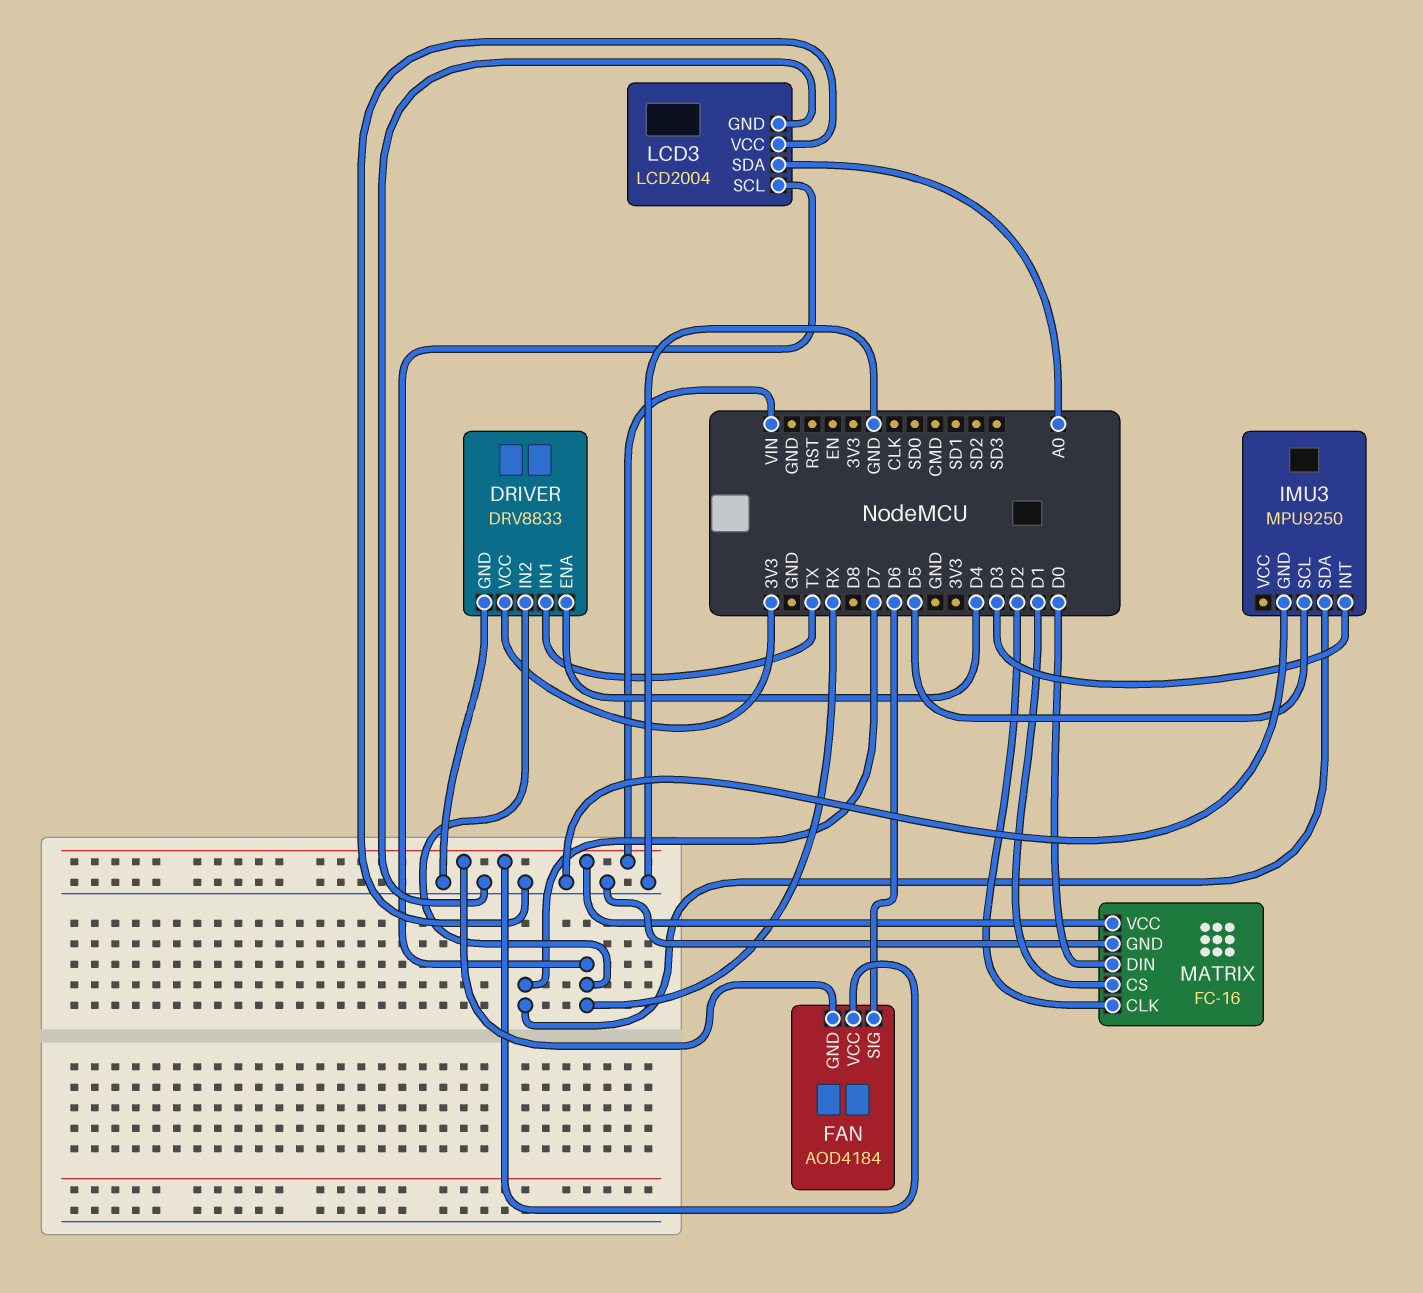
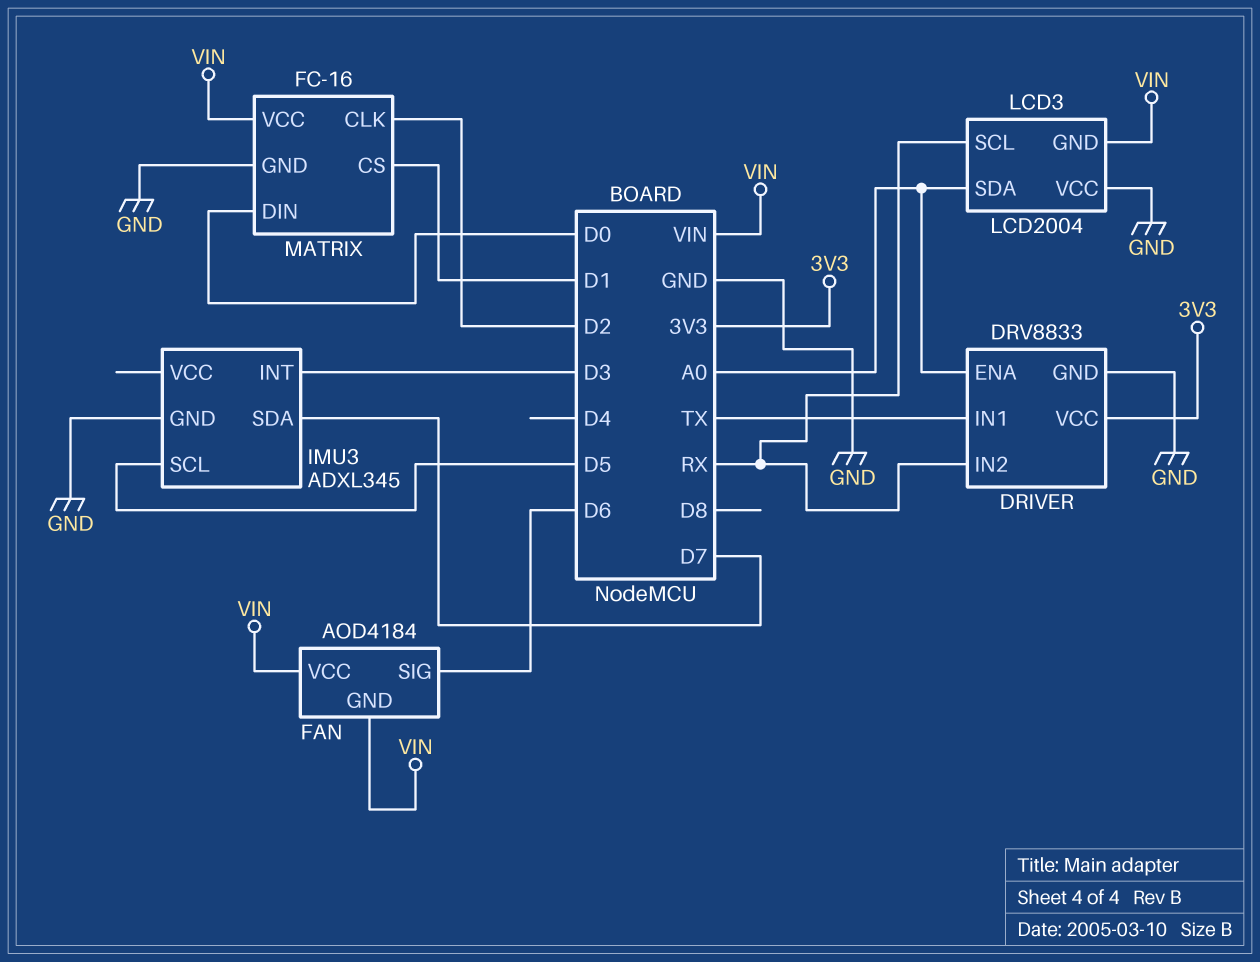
DRIVER pin ENA: D4 -> A0
IMU3: MPU9250 -> ADXL345
LCD3 pin GND: GND -> VIN

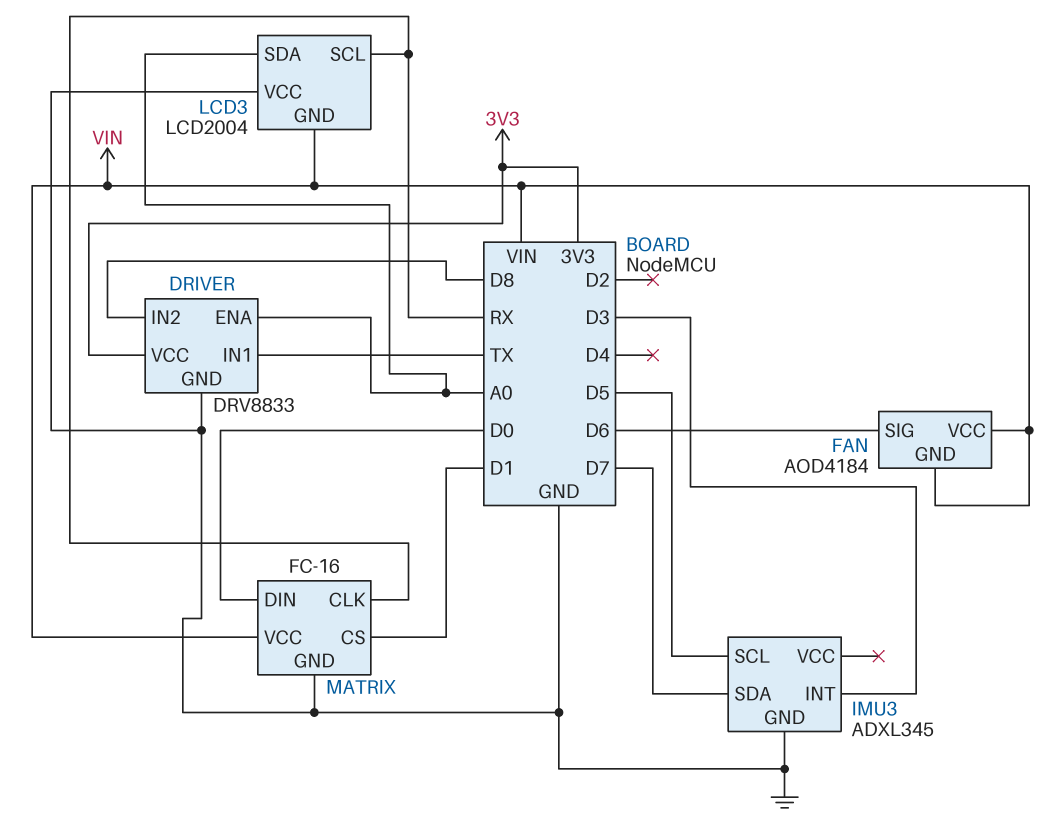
DRIVER pin IN2: RX -> D8
MATRIX pin CLK: D2 -> RX

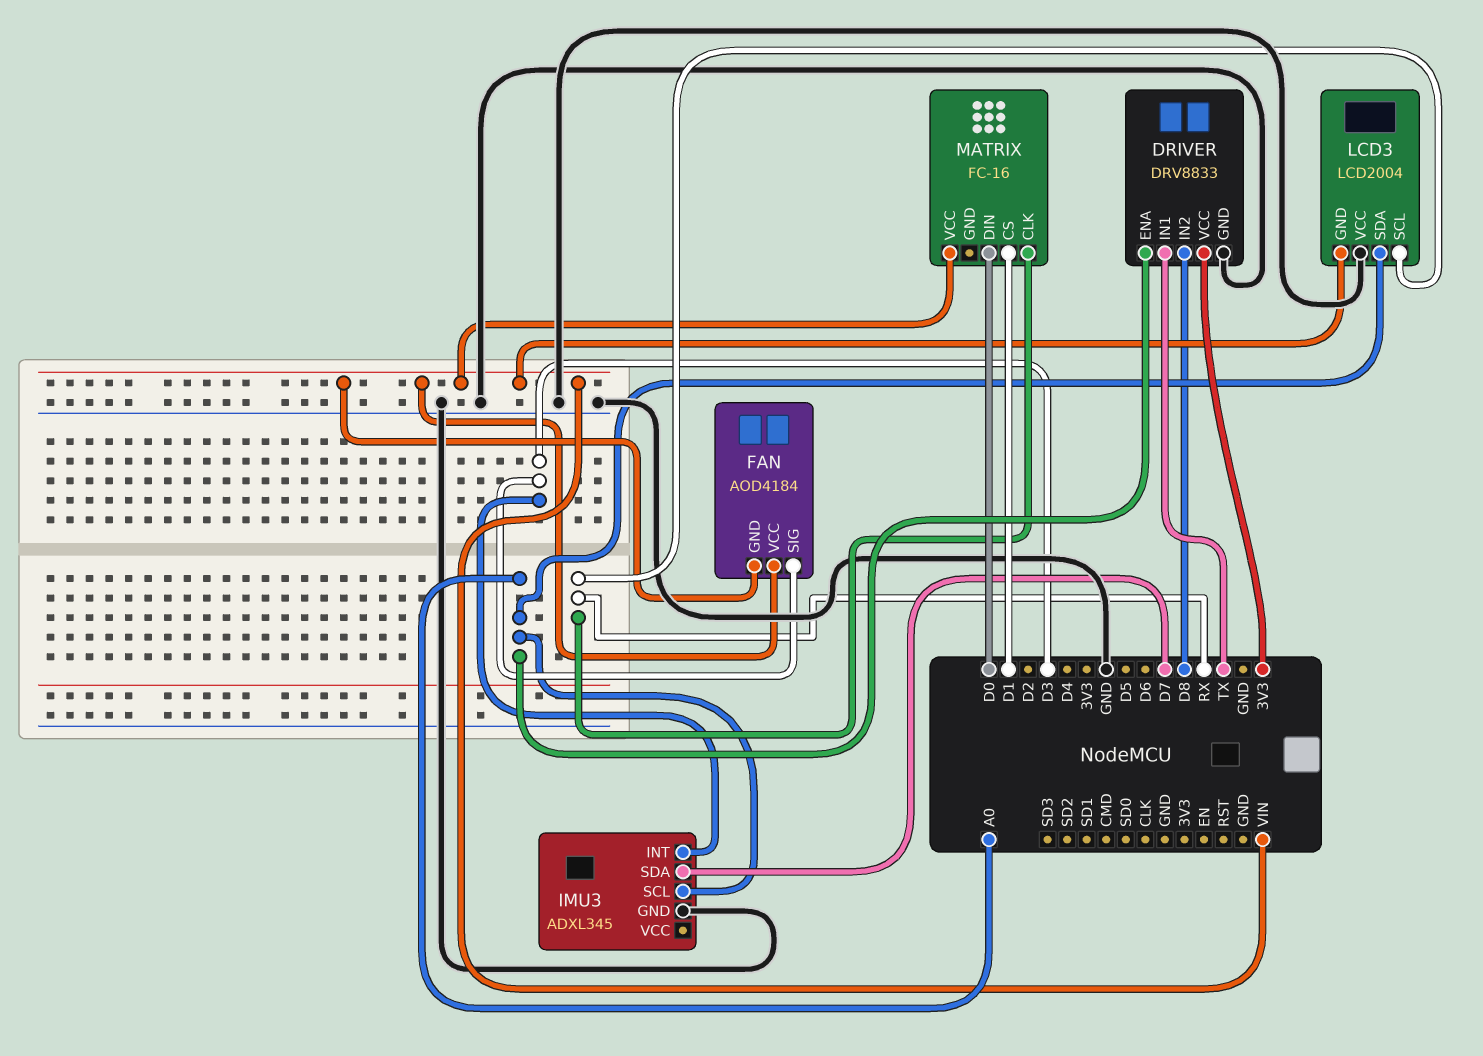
FAN pin SIG: D6 -> D3
IMU3 pin SCL: D5 -> A0
MATRIX pin GND: GND -> none

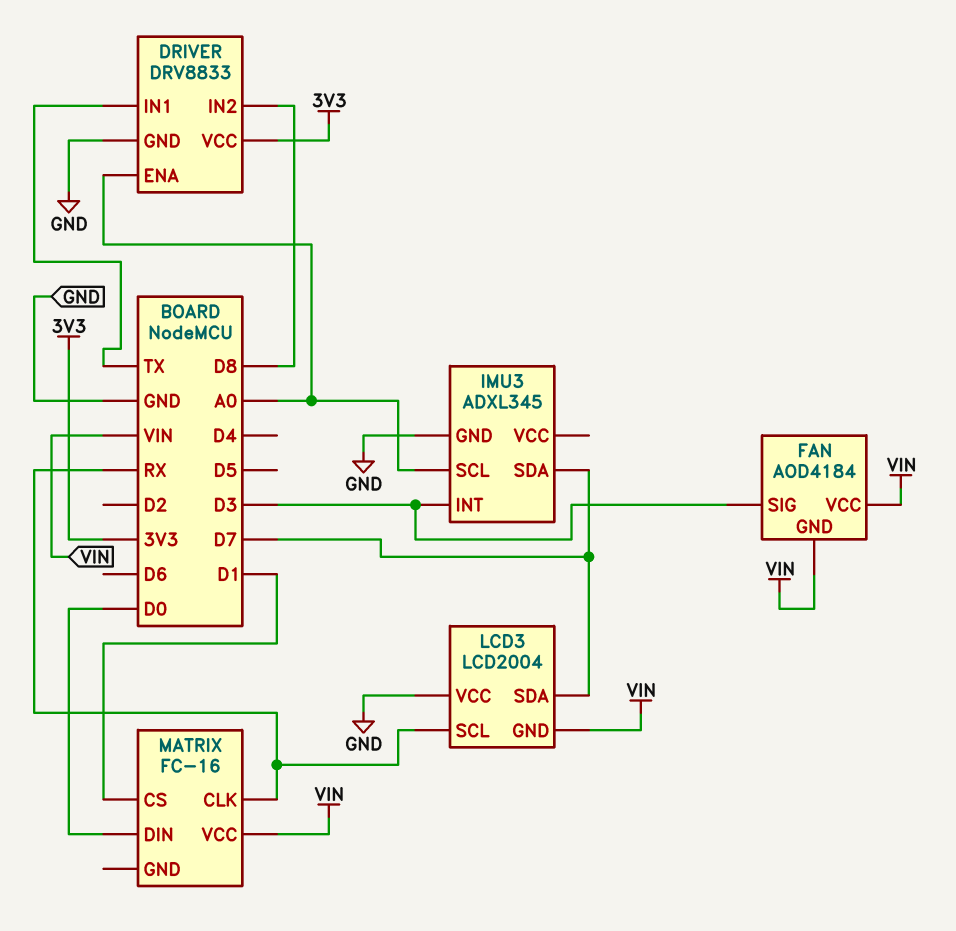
LCD3 pin SDA: A0 -> D7

